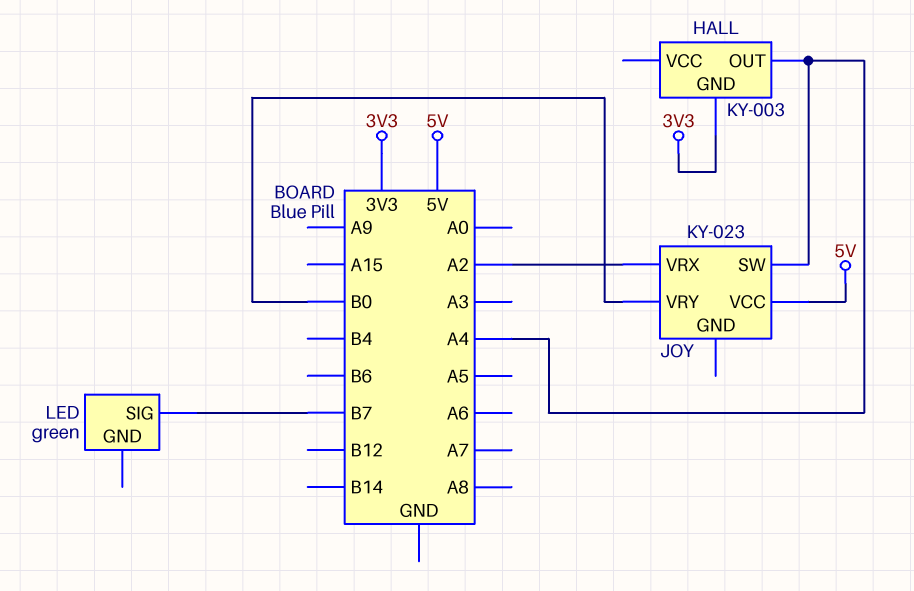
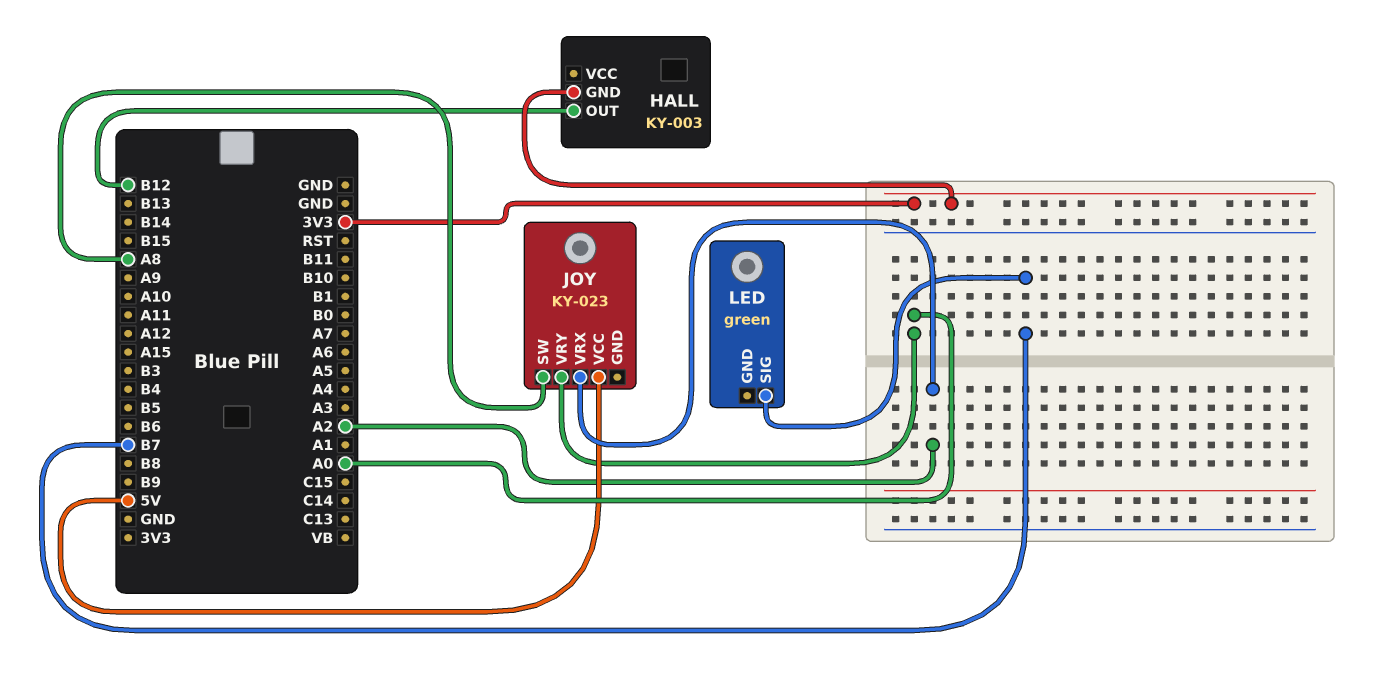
HALL pin OUT: A4 -> B12
JOY pin SW: A4 -> A8
JOY pin VRY: B0 -> A0

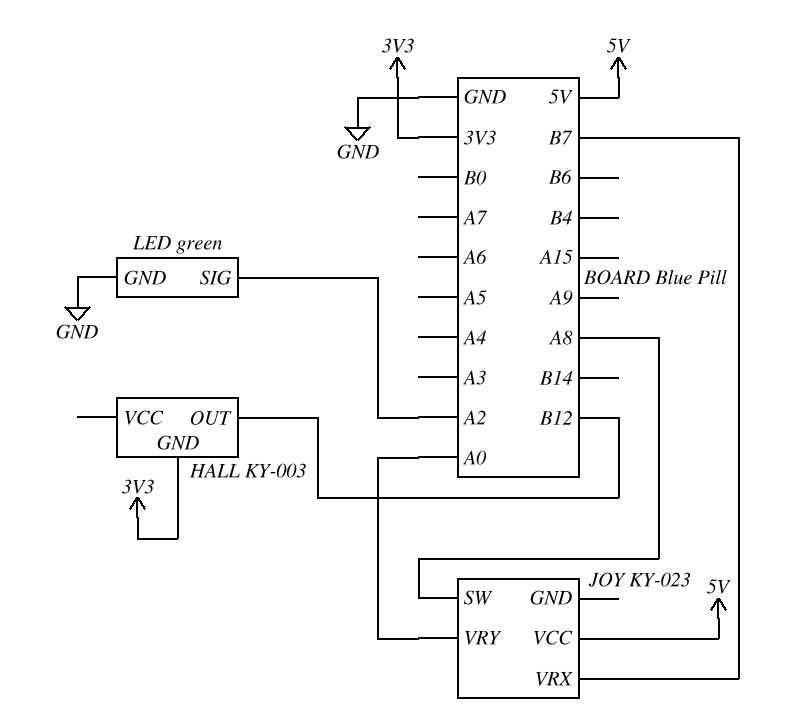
JOY pin VRX: A2 -> B7
LED pin GND: none -> GND
LED pin SIG: B7 -> A2

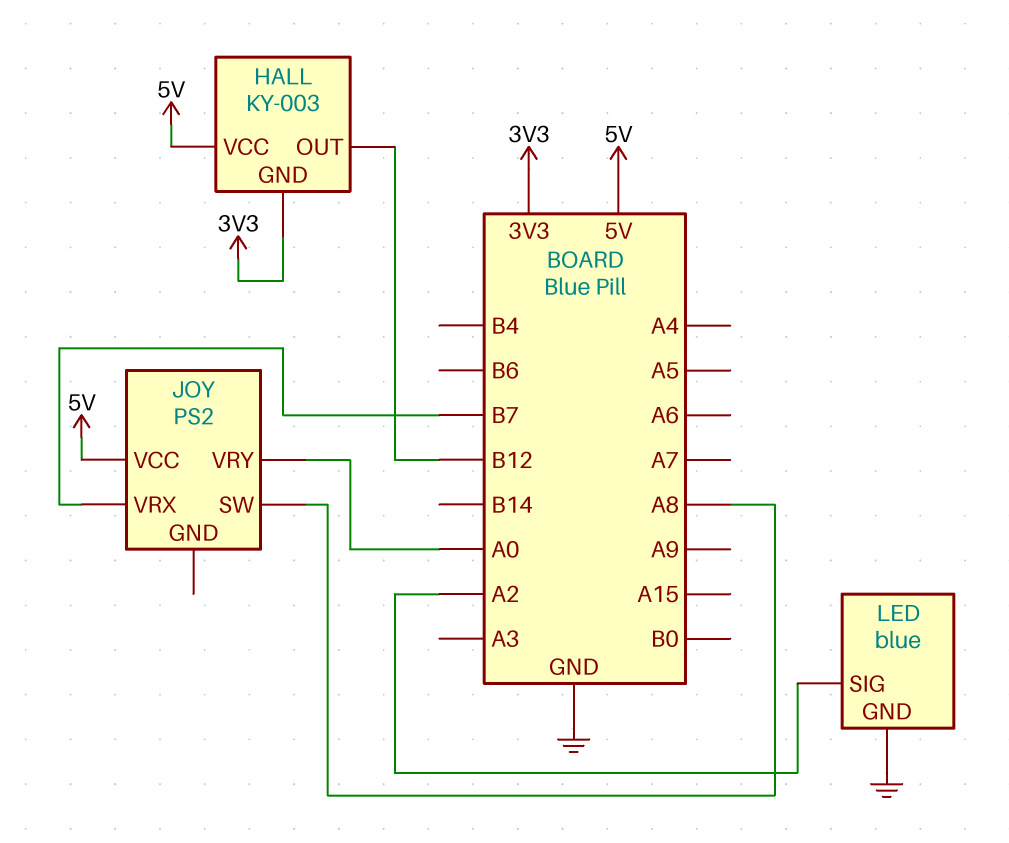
HALL pin VCC: none -> 5V
JOY: KY-023 -> PS2
LED: green -> blue

